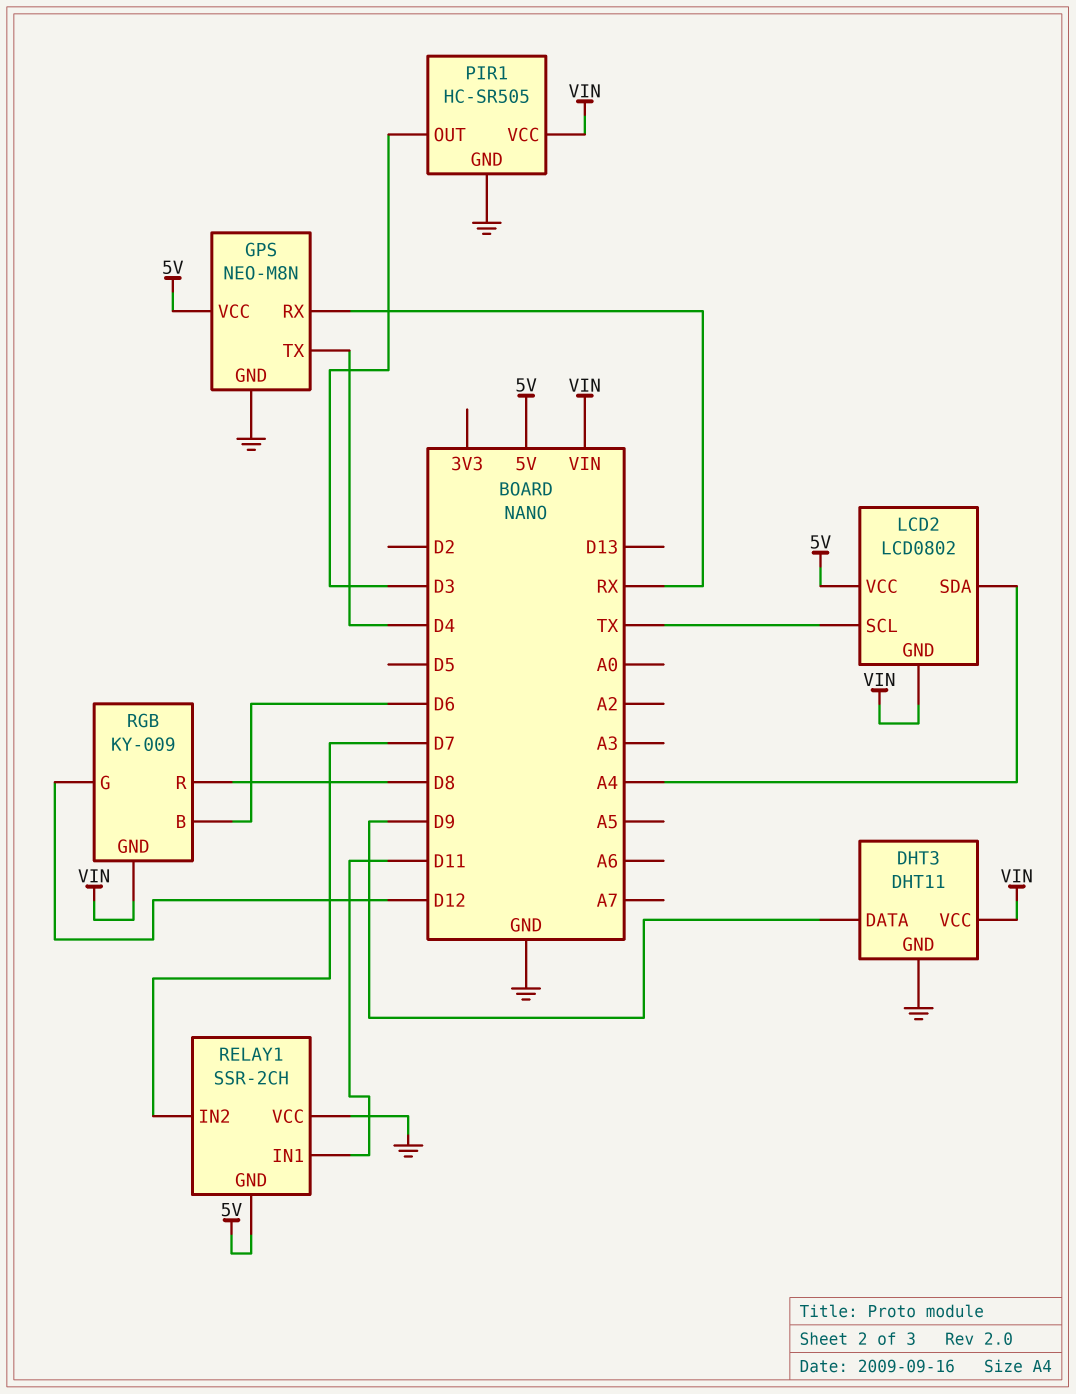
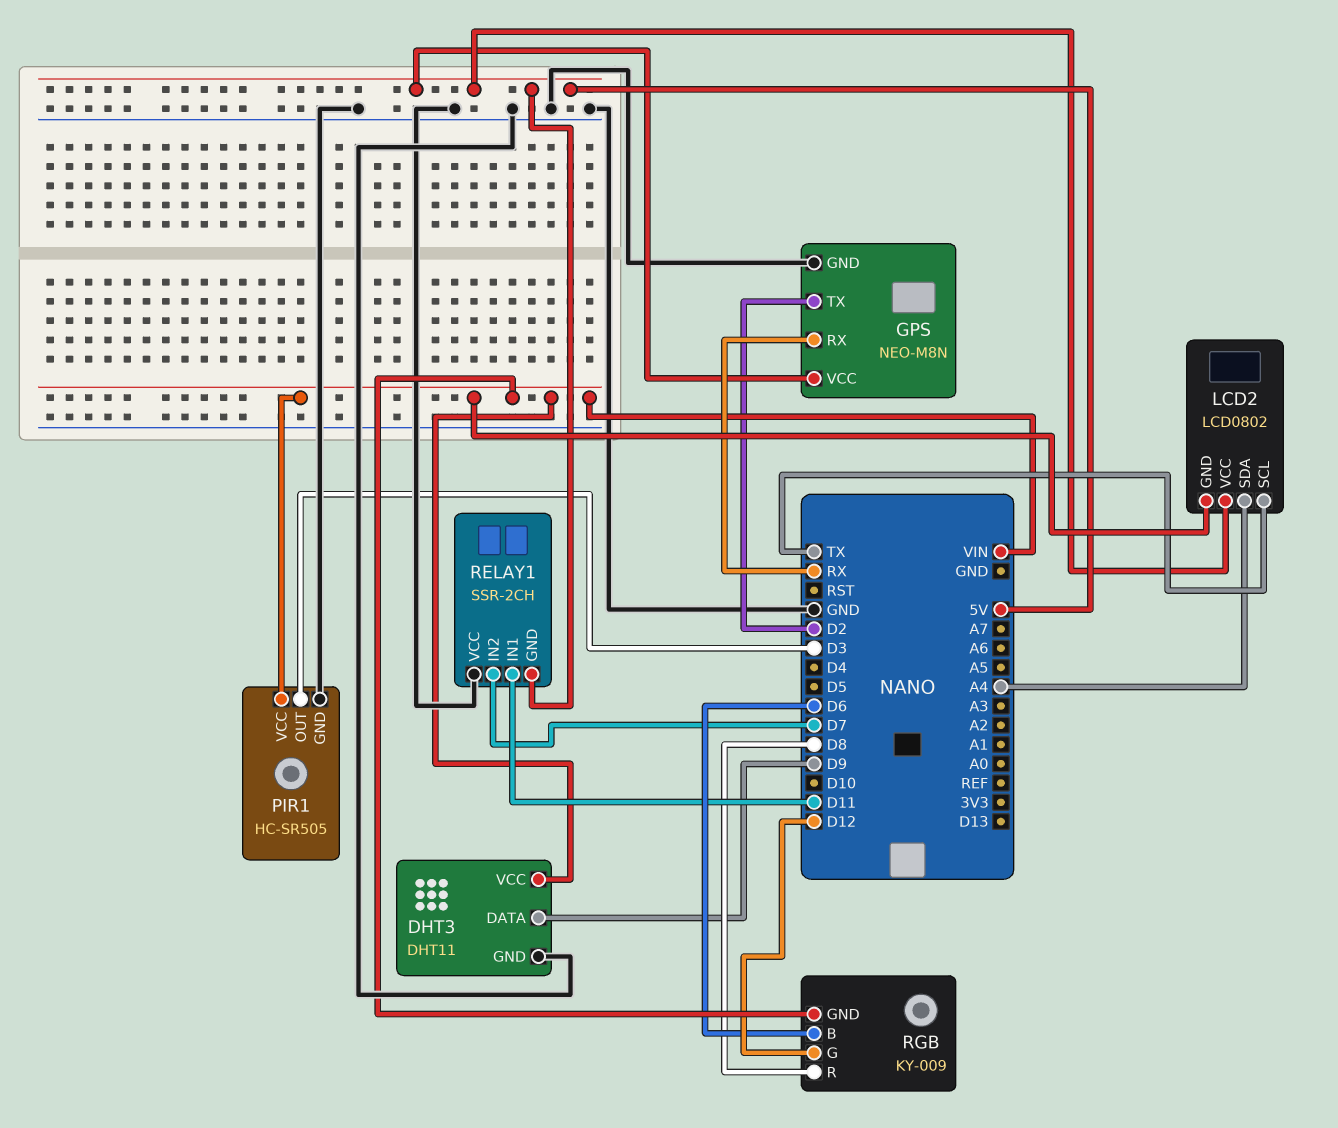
GPS pin TX: D4 -> D2

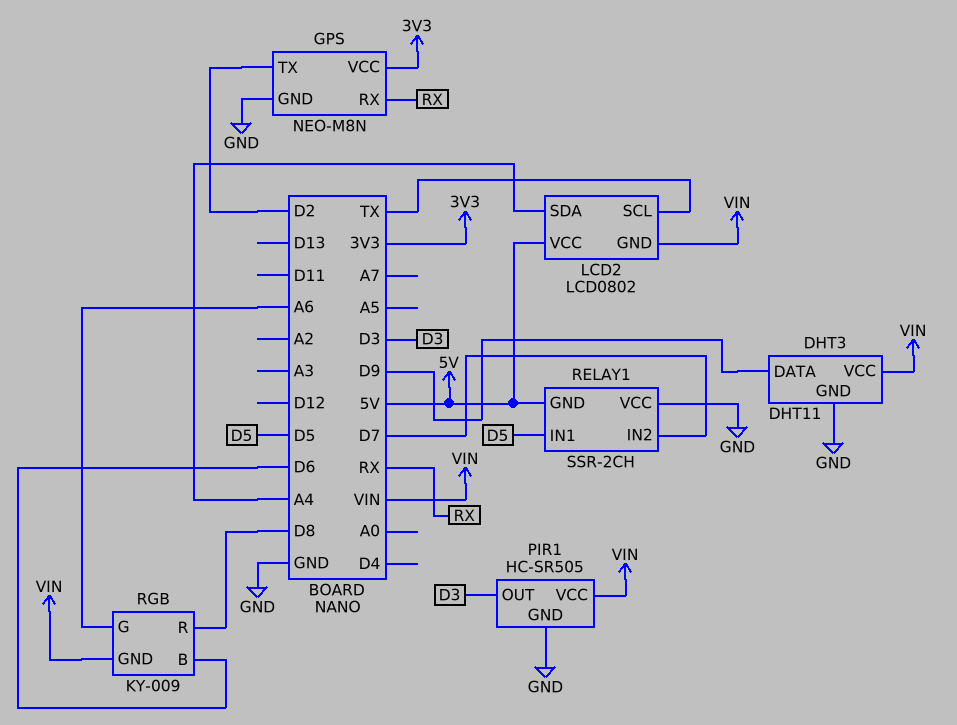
GPS pin VCC: 5V -> 3V3
RELAY1 pin IN1: D11 -> D5
RGB pin G: D12 -> A6

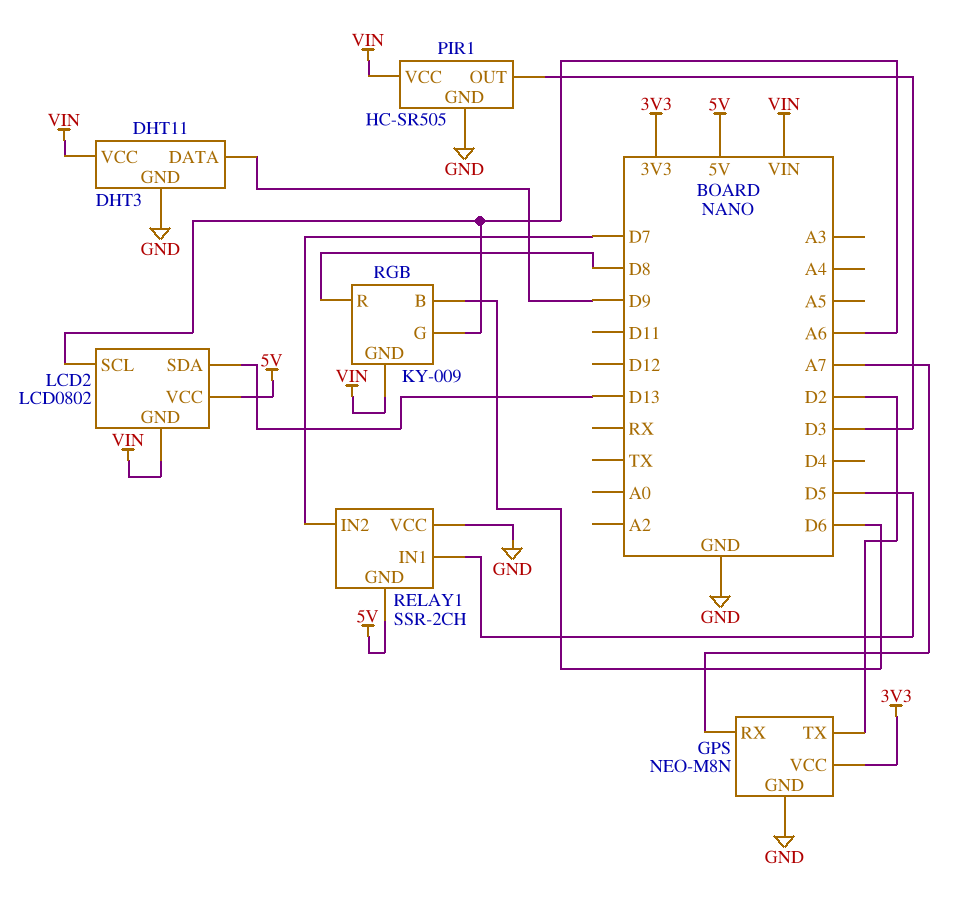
GPS pin RX: RX -> A7
LCD2 pin SCL: TX -> A6
LCD2 pin SDA: A4 -> D13

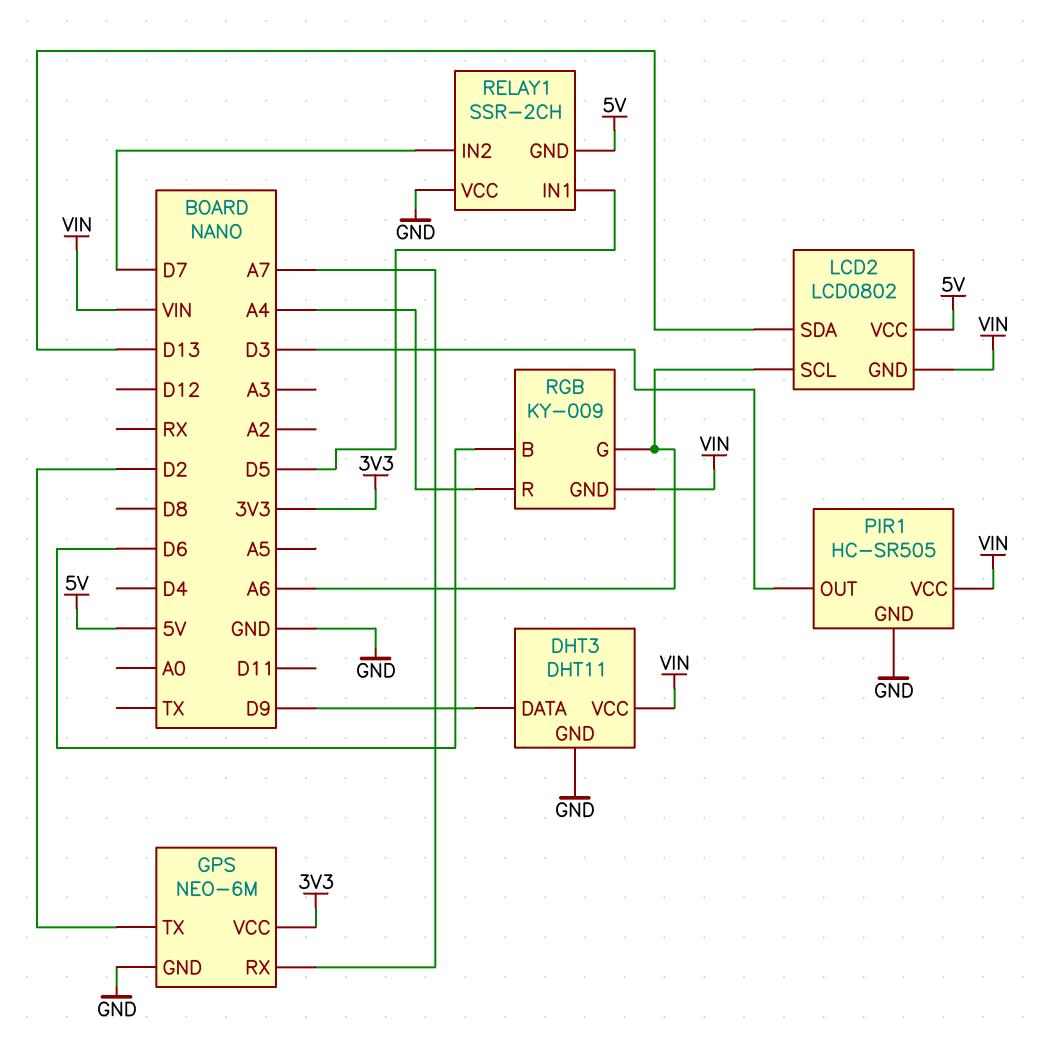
GPS: NEO-M8N -> NEO-6M
RGB pin R: D8 -> A4

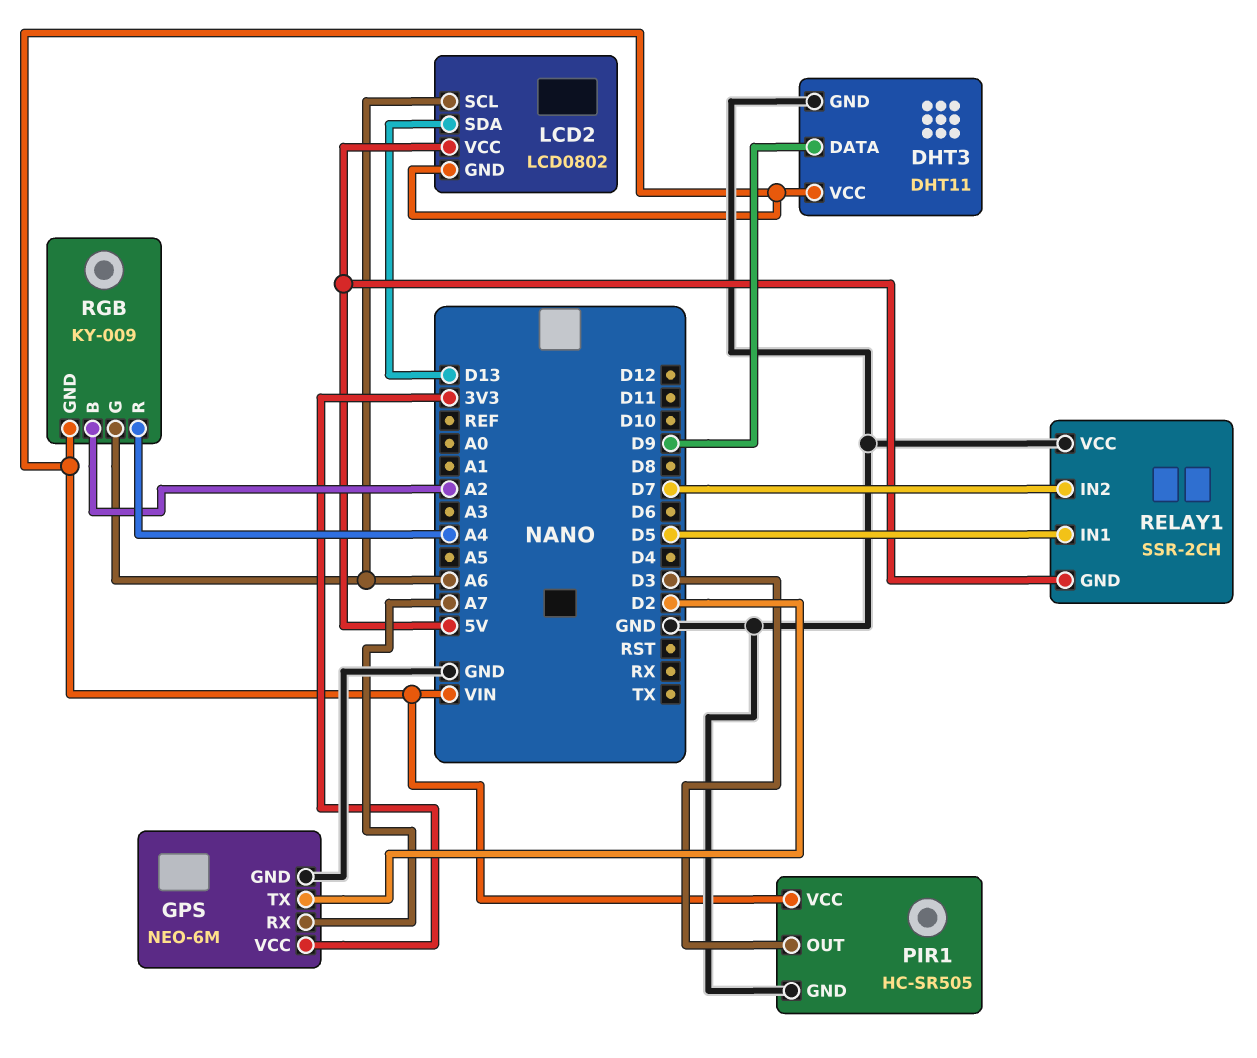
RGB pin B: D6 -> A2

